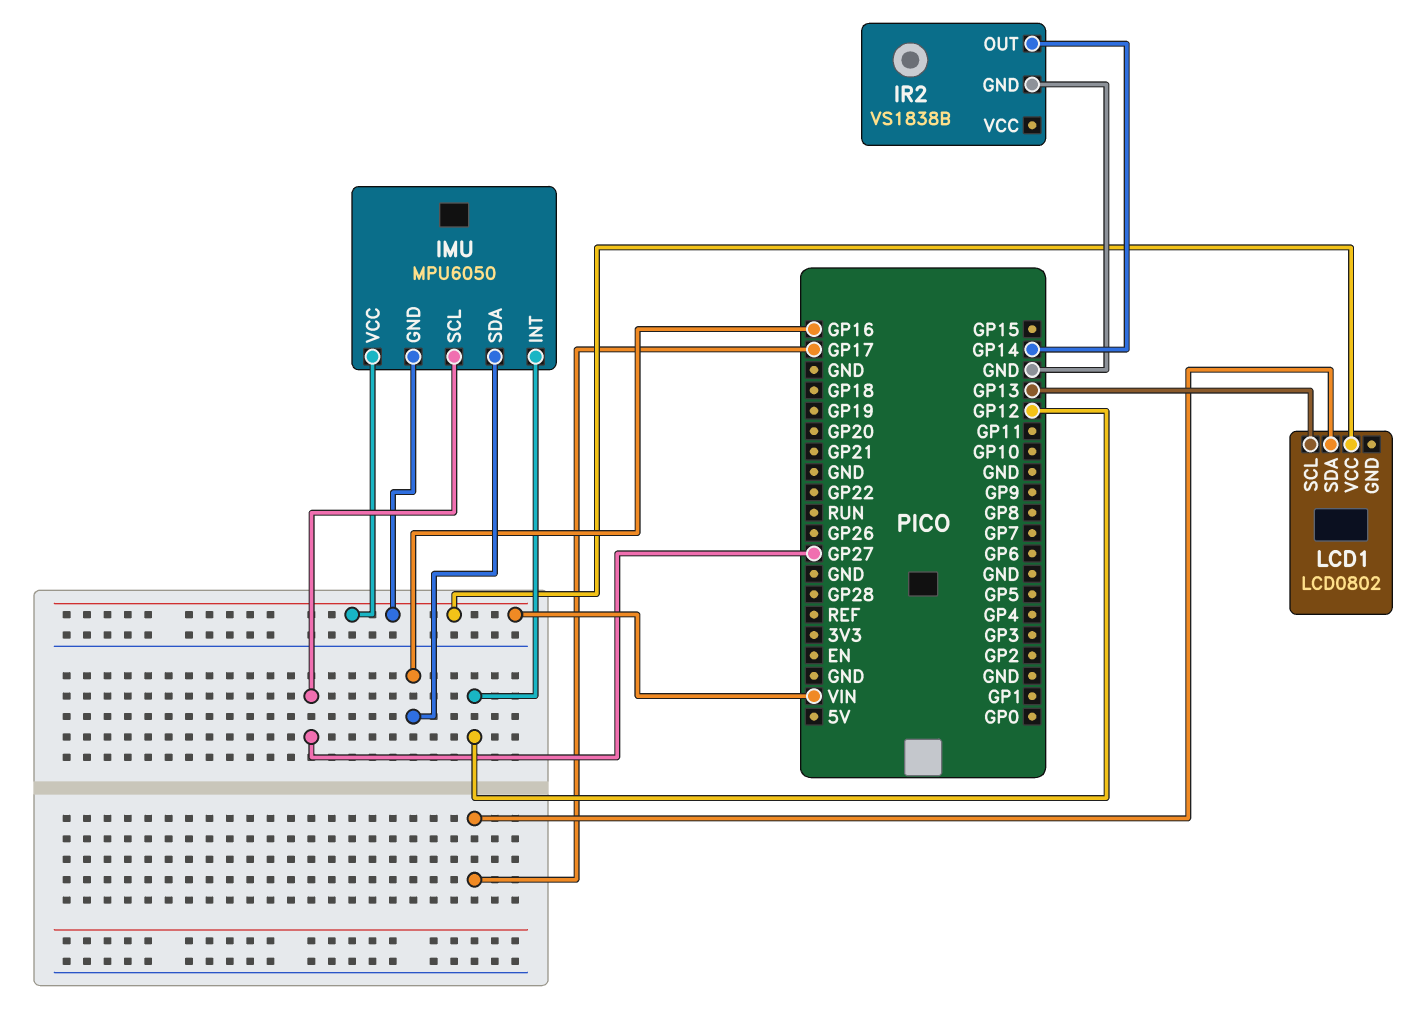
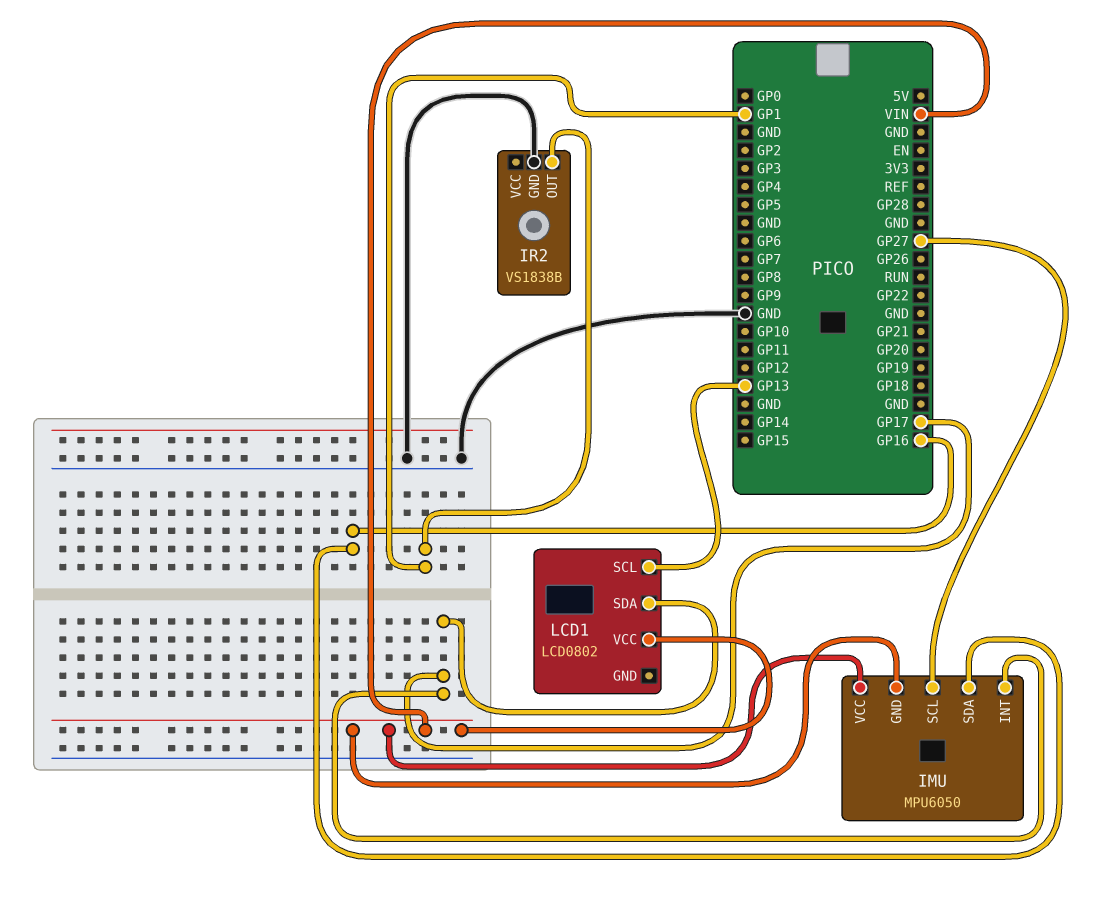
IMU pin INT: GP12 -> GP17
IR2 pin OUT: GP14 -> GP1

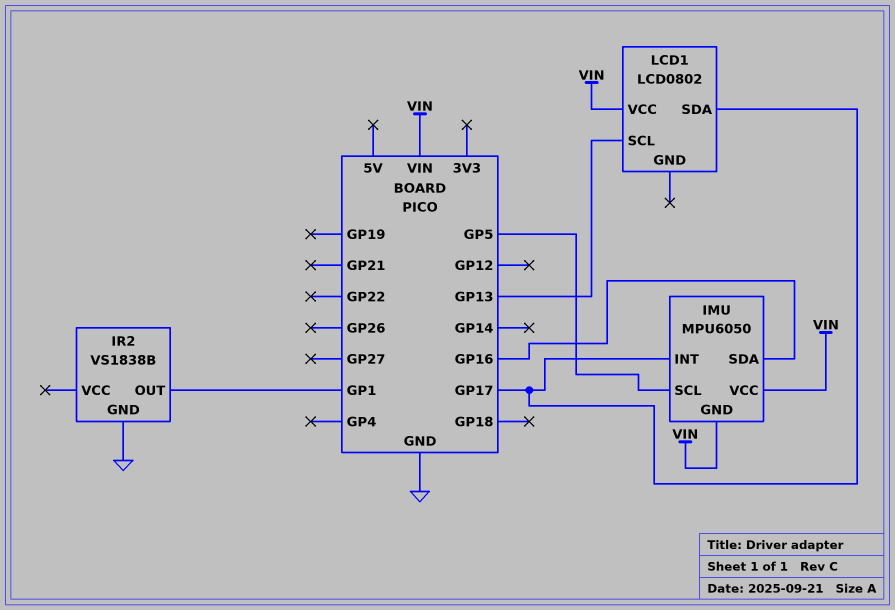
IMU pin SCL: GP27 -> GP5

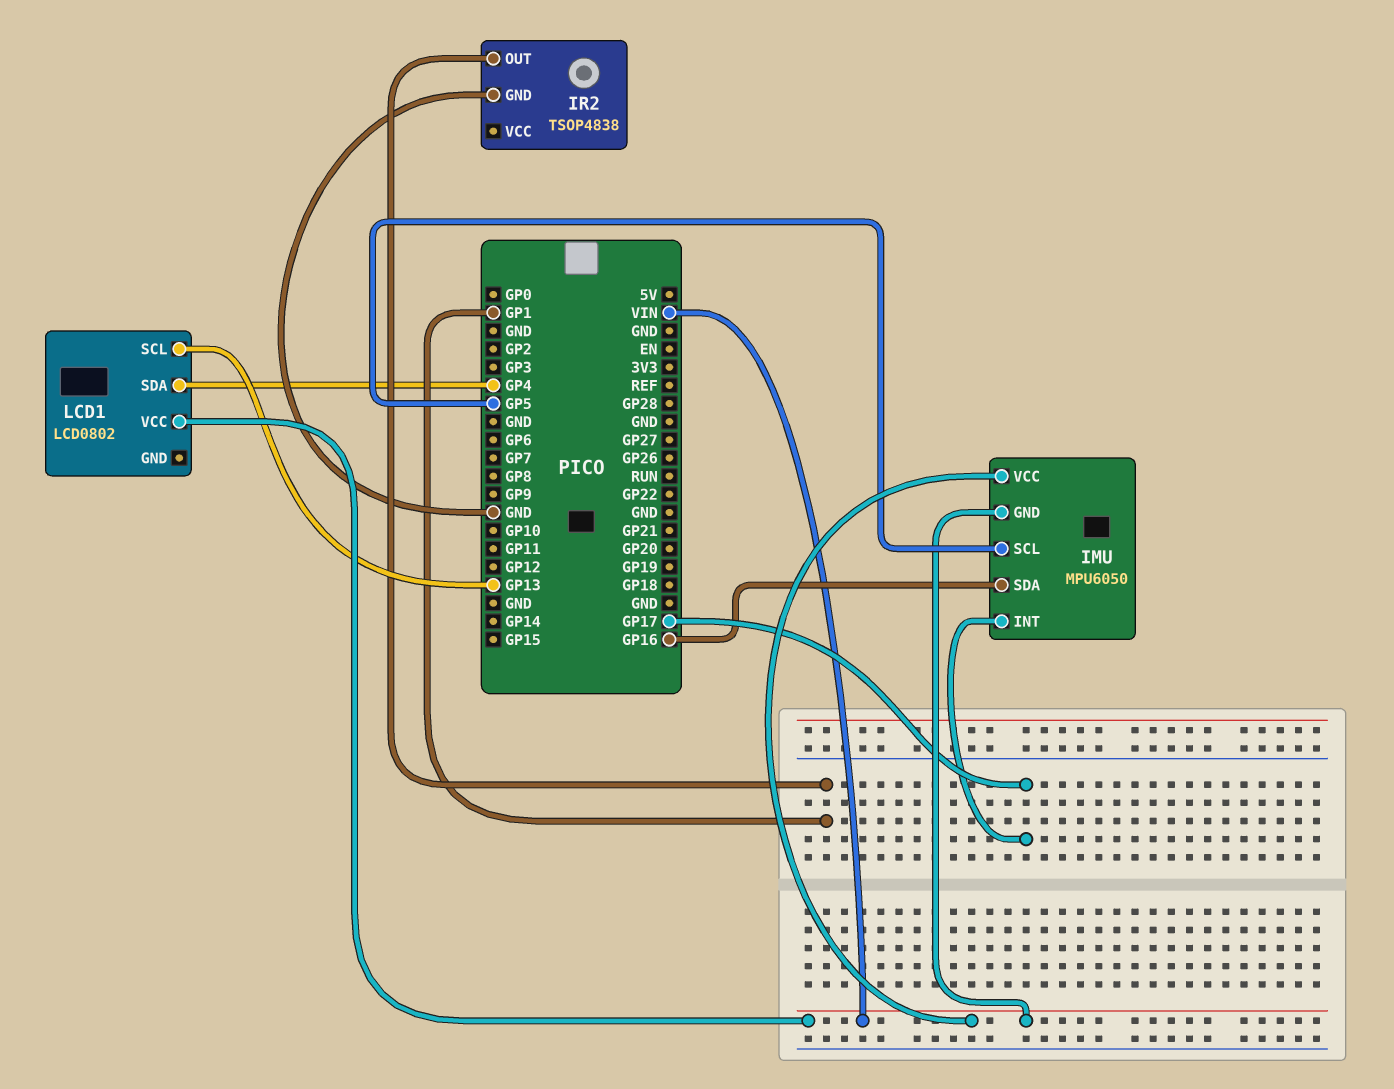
IR2: VS1838B -> TSOP4838
LCD1 pin SDA: GP17 -> GP4

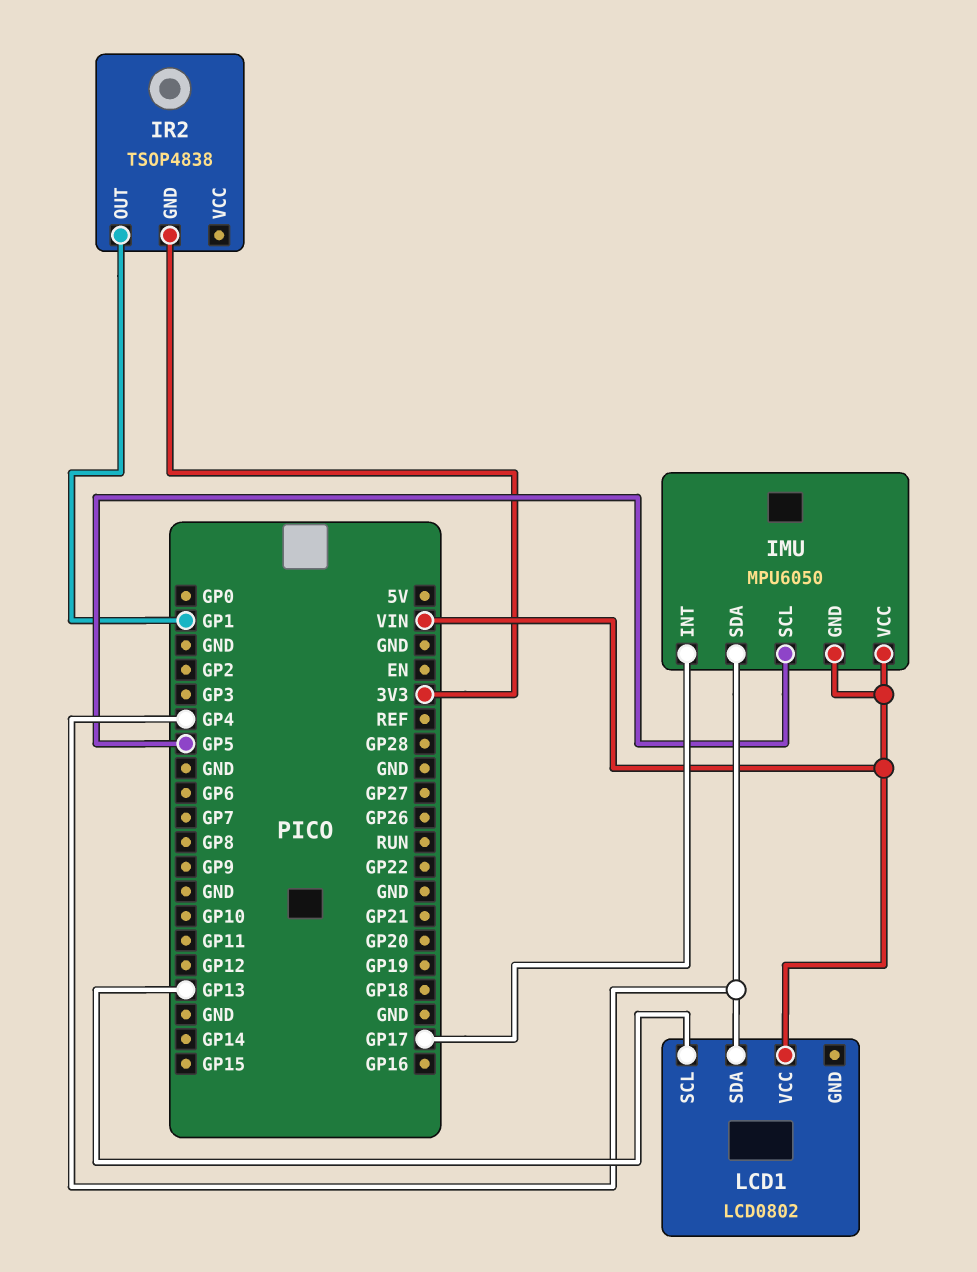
IMU pin SDA: GP16 -> GP4
IR2 pin GND: GND -> 3V3

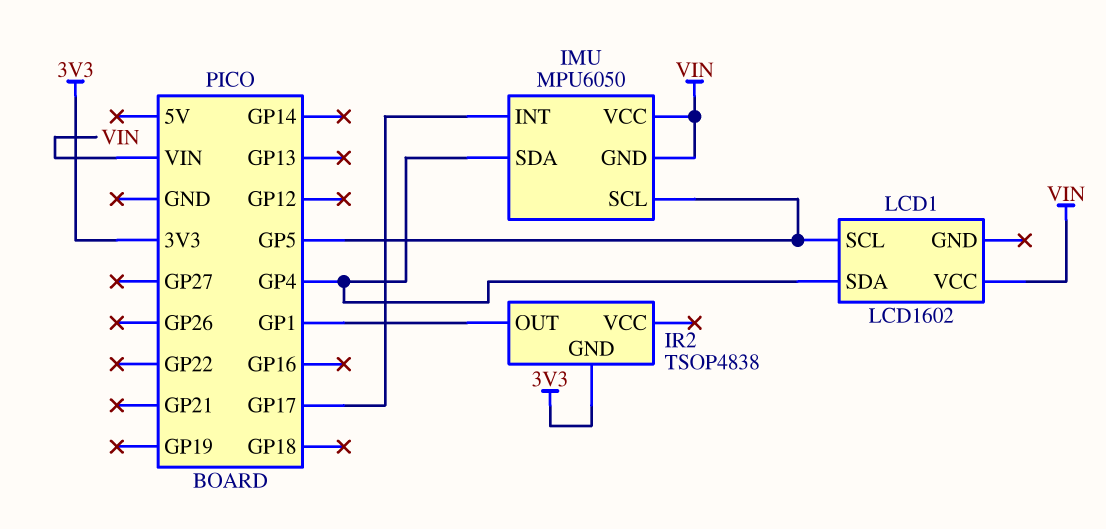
LCD1: LCD0802 -> LCD1602
LCD1 pin SCL: GP13 -> GP5

